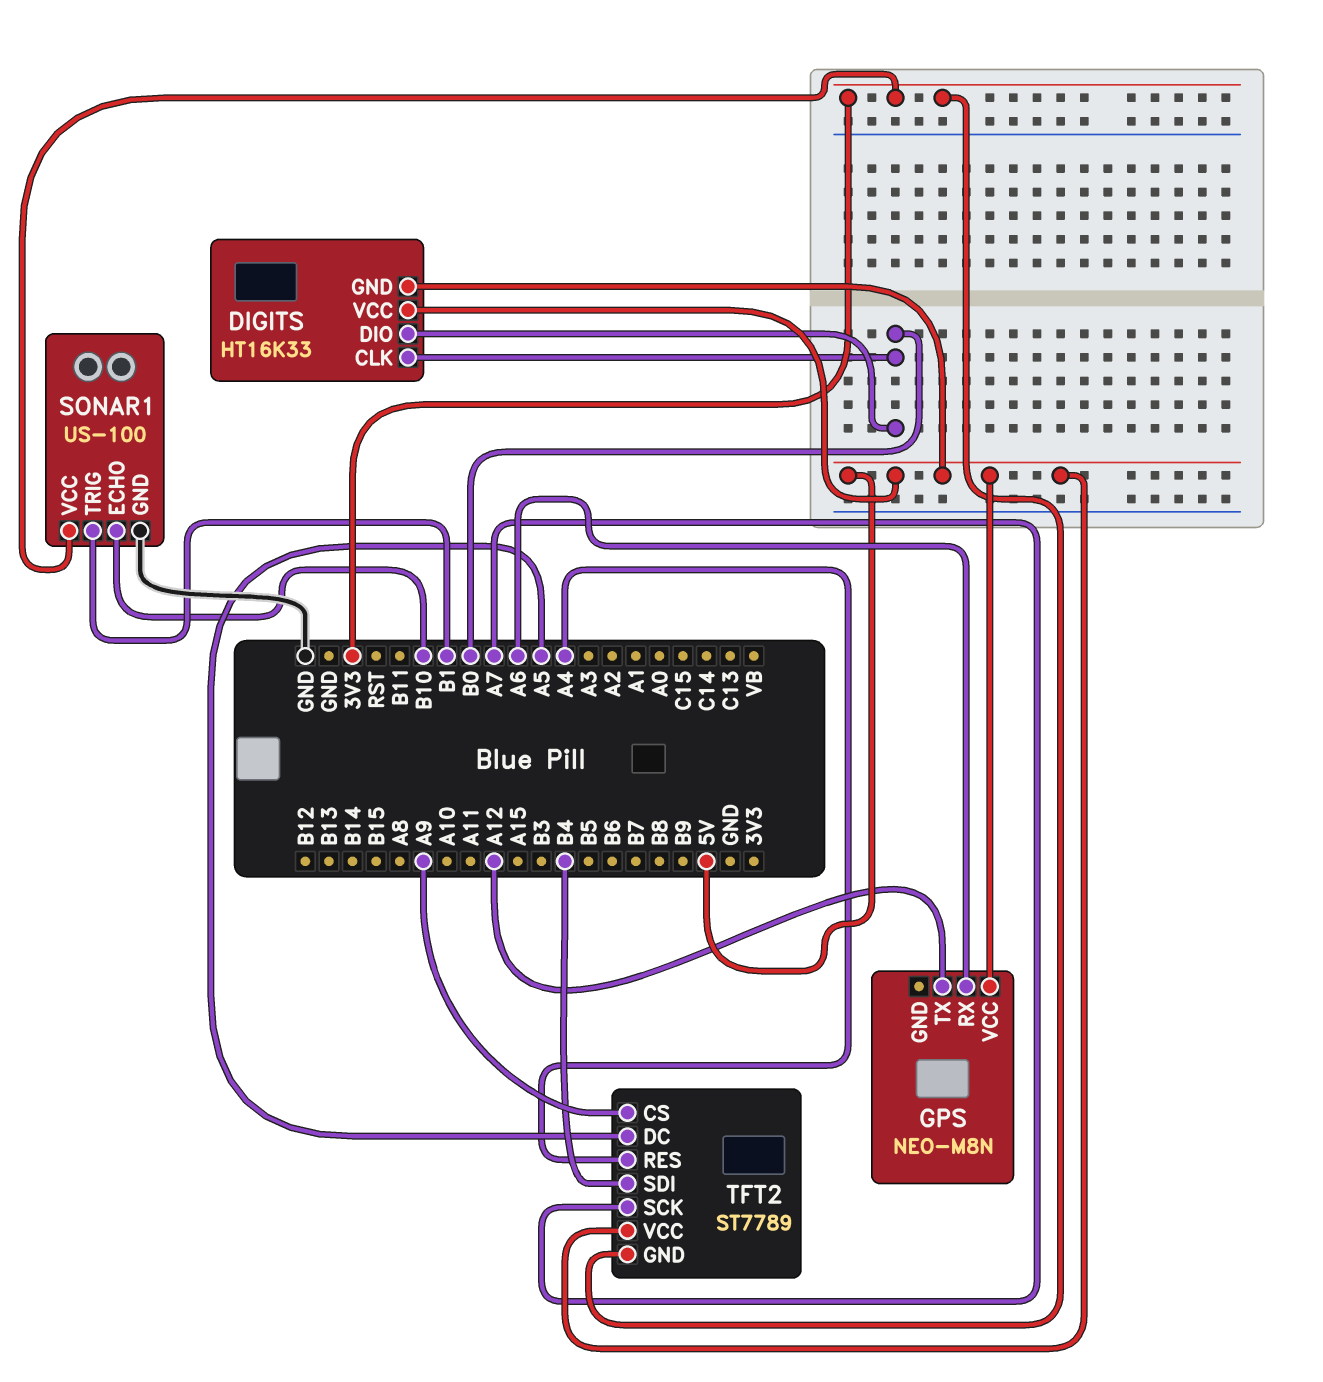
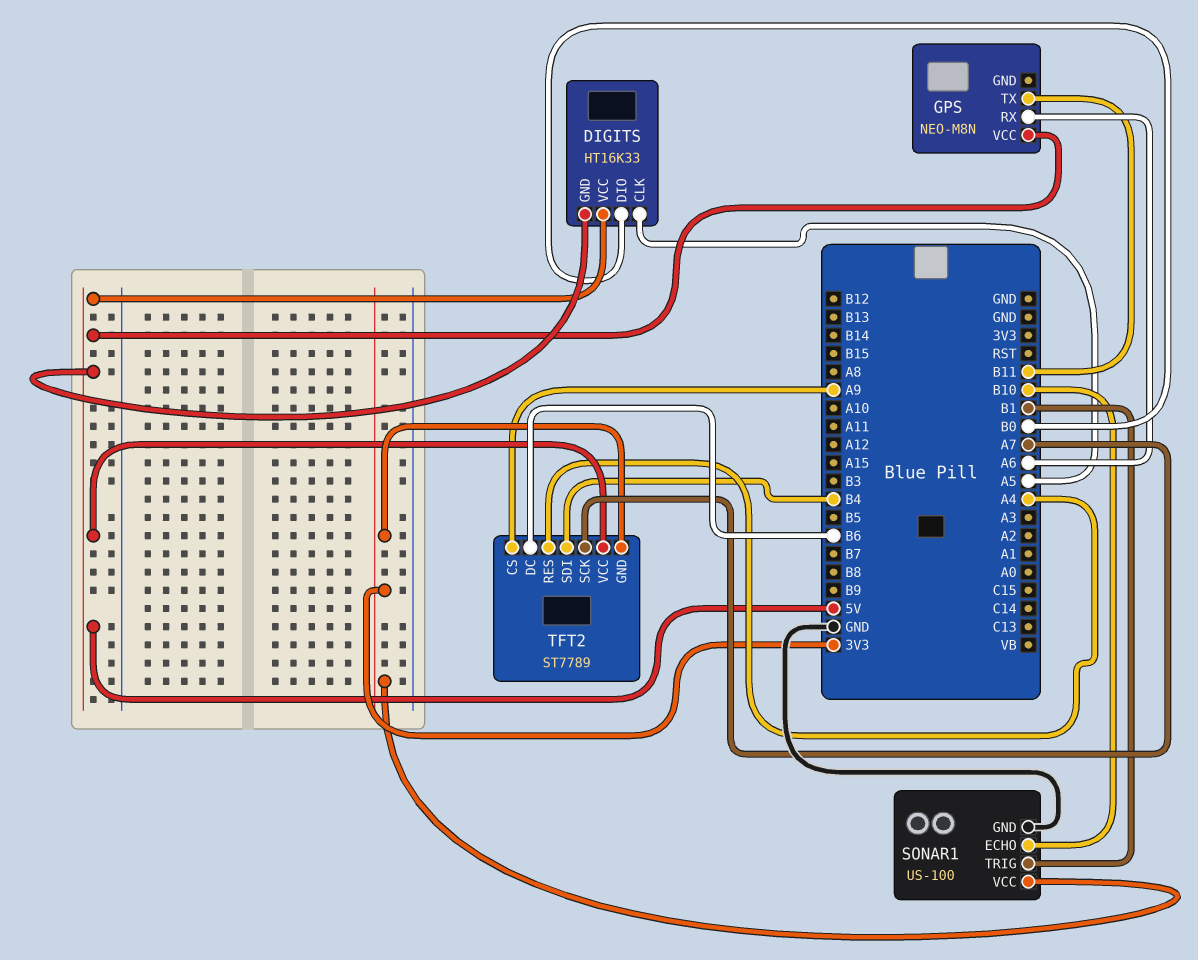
DIGITS pin CLK: B0 -> A5
GPS pin TX: A12 -> B11
TFT2 pin DC: A5 -> B6

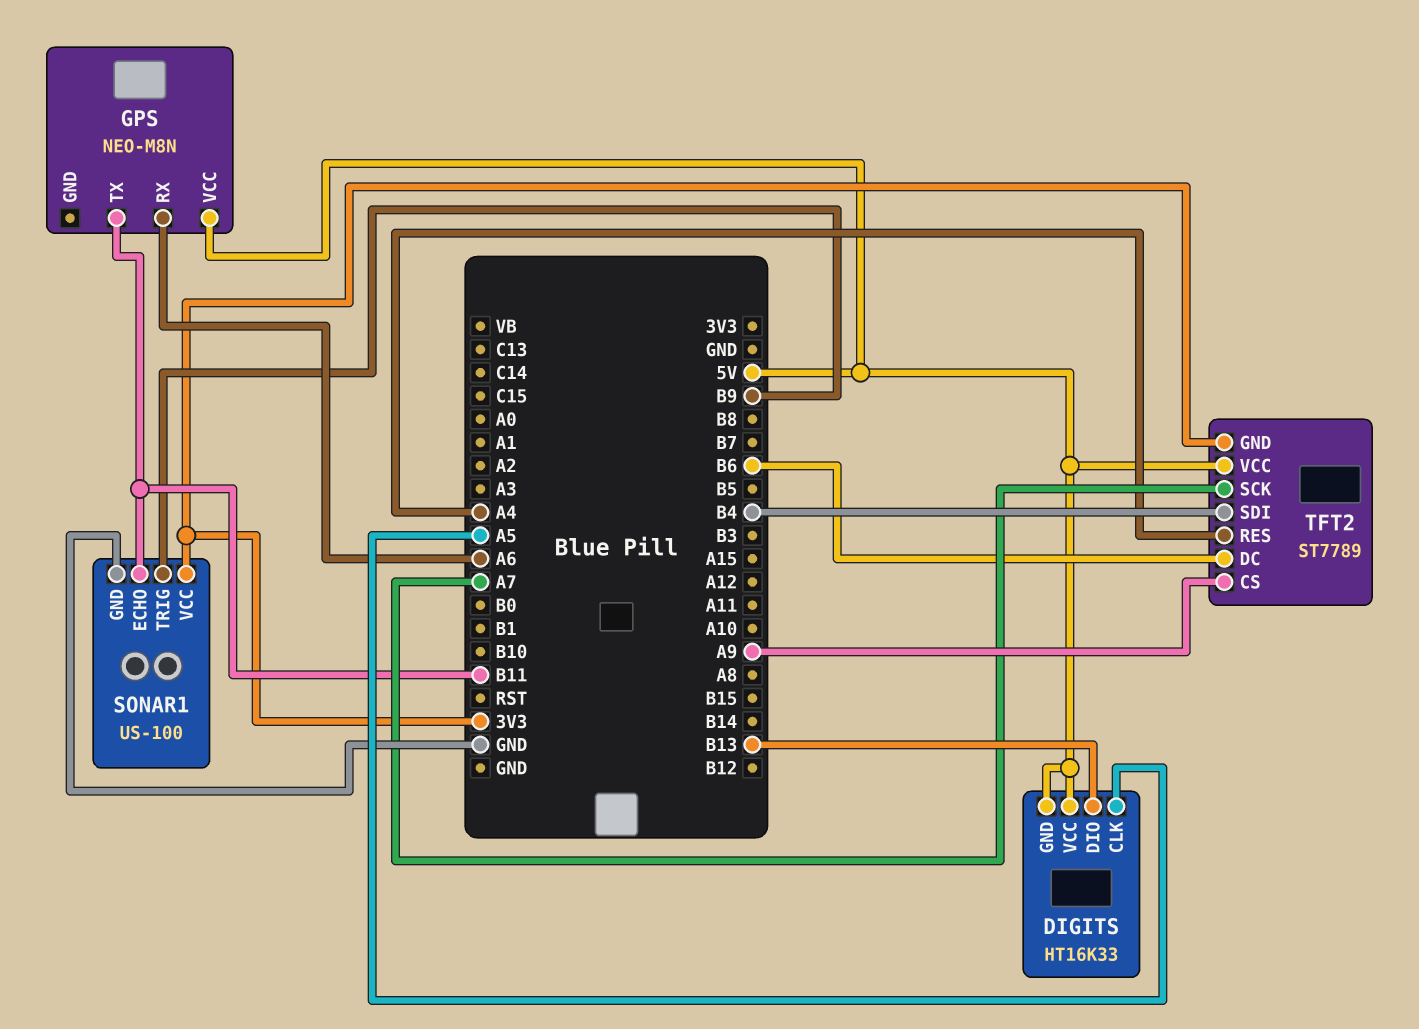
DIGITS pin DIO: B0 -> B13
SONAR1 pin ECHO: B10 -> B11
SONAR1 pin TRIG: B1 -> B9

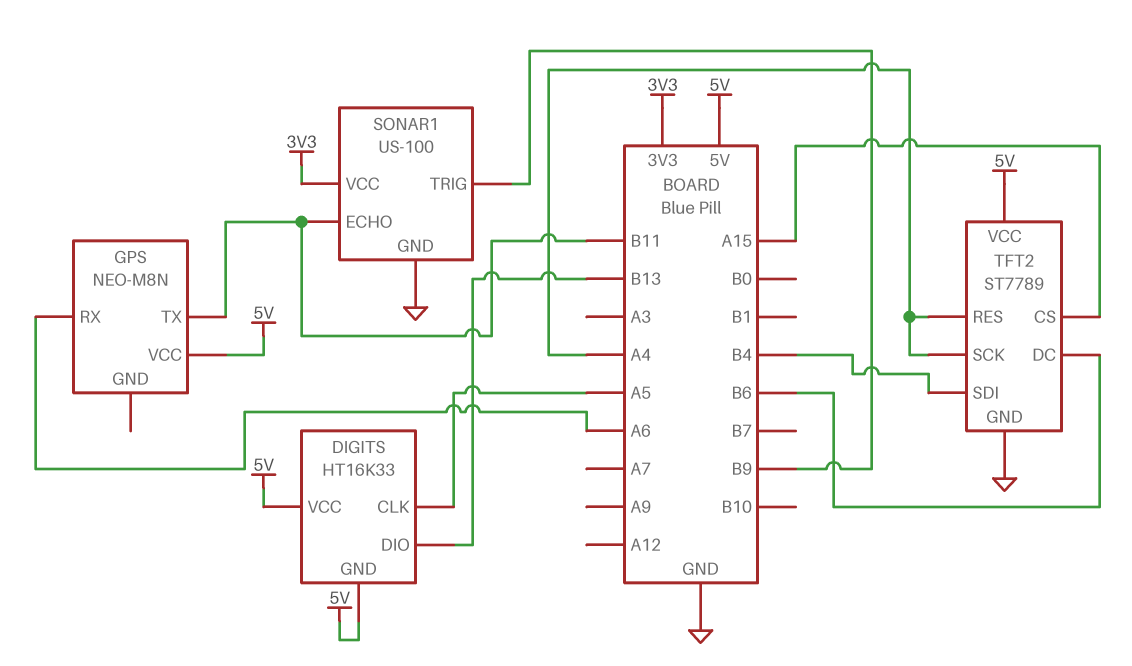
TFT2 pin CS: A9 -> A15
TFT2 pin GND: 3V3 -> GND
TFT2 pin SCK: A7 -> A4

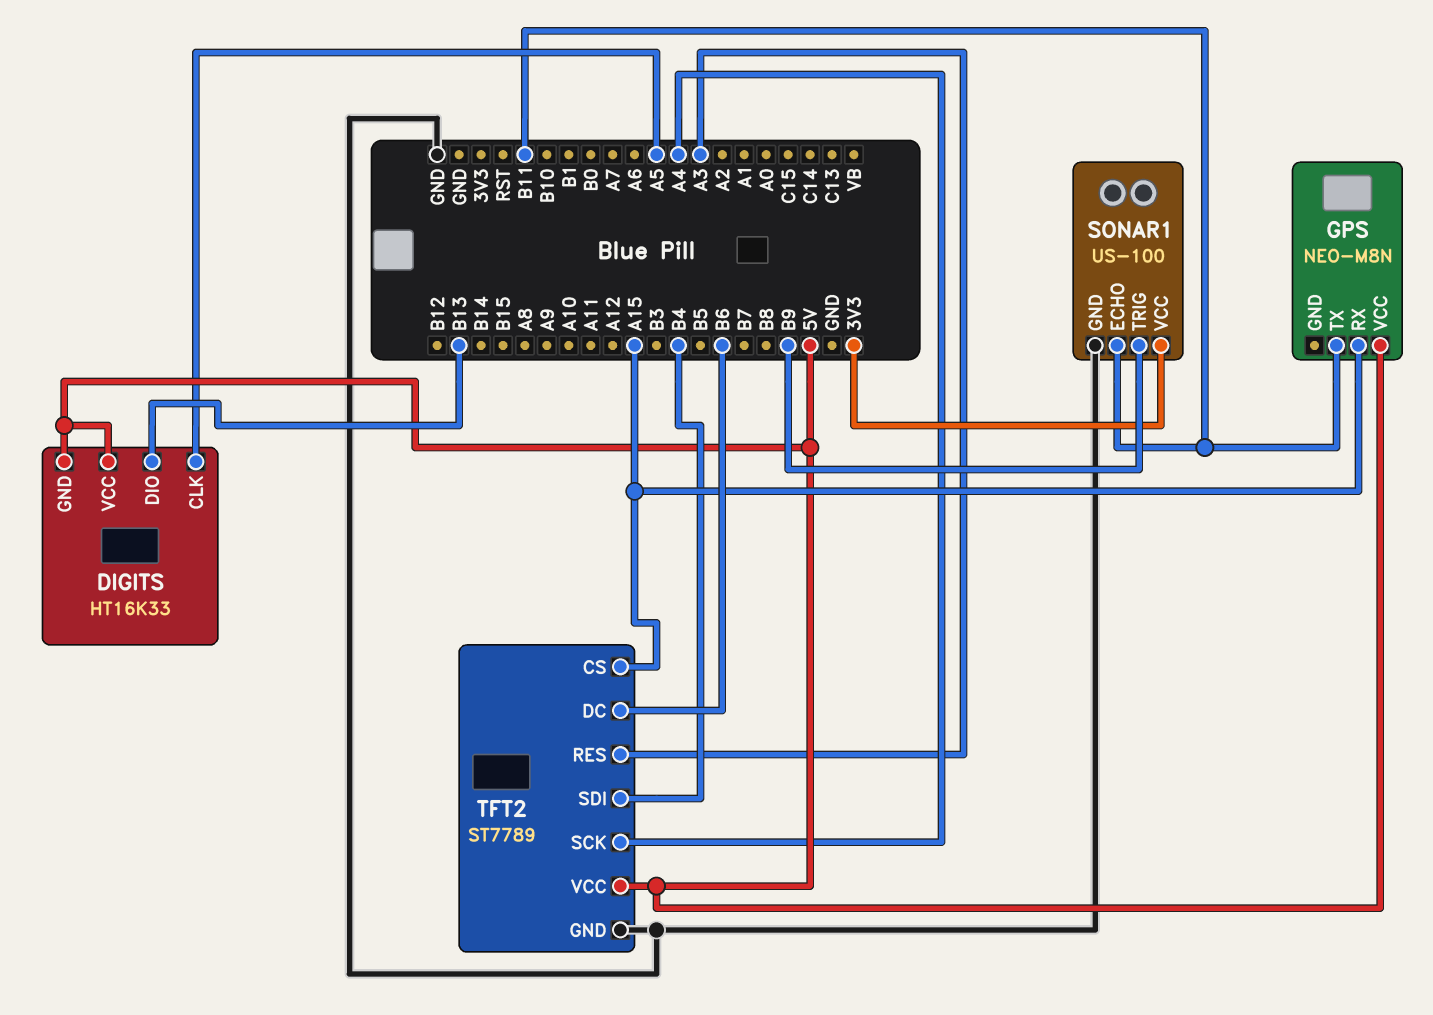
GPS pin RX: A6 -> A15
TFT2 pin RES: A4 -> A3

